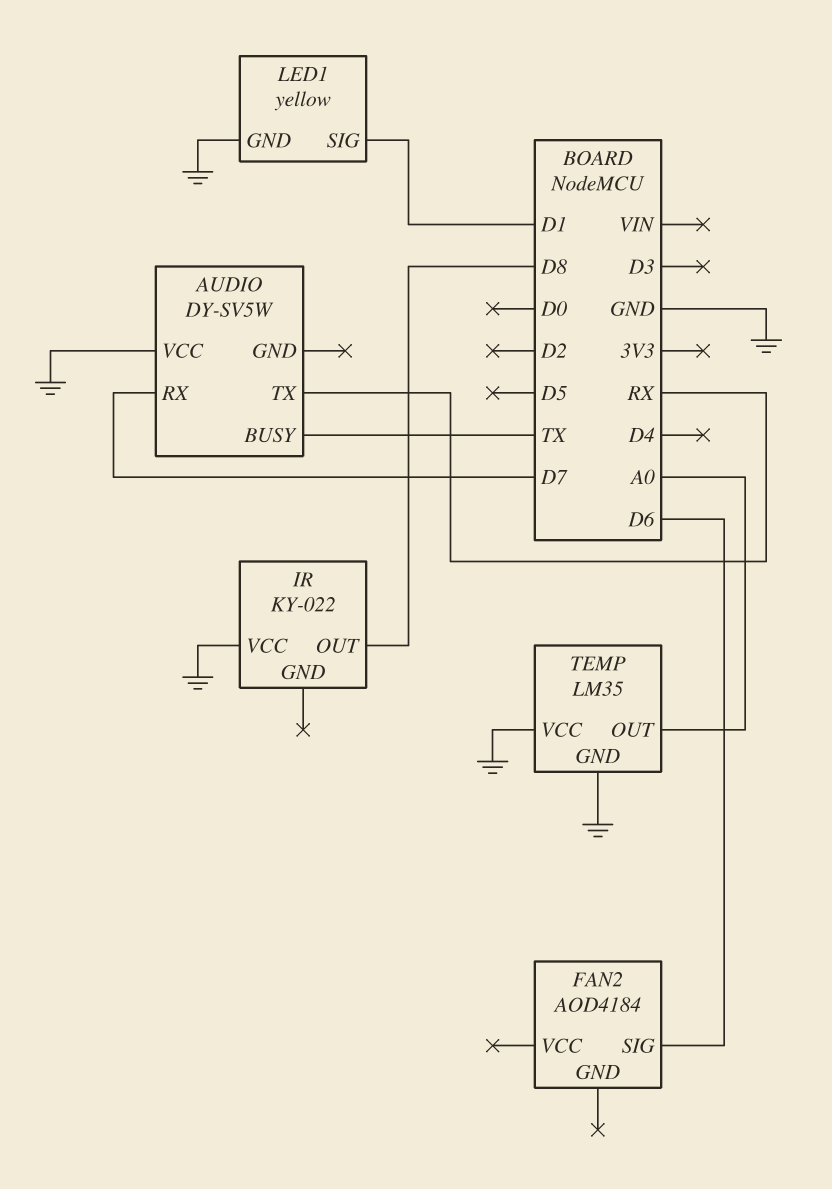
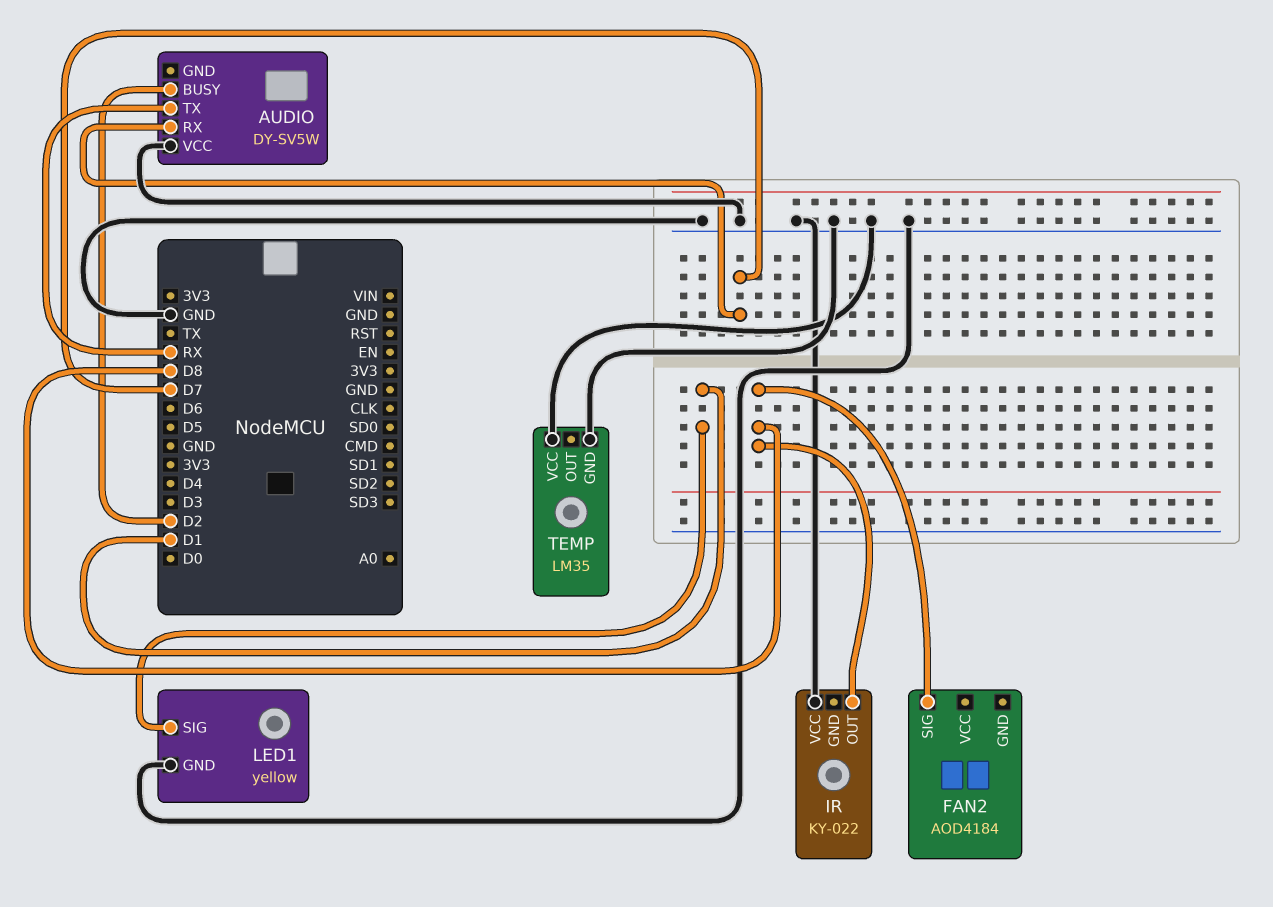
AUDIO pin BUSY: TX -> D2
FAN2 pin SIG: D6 -> D8
TEMP pin OUT: A0 -> none

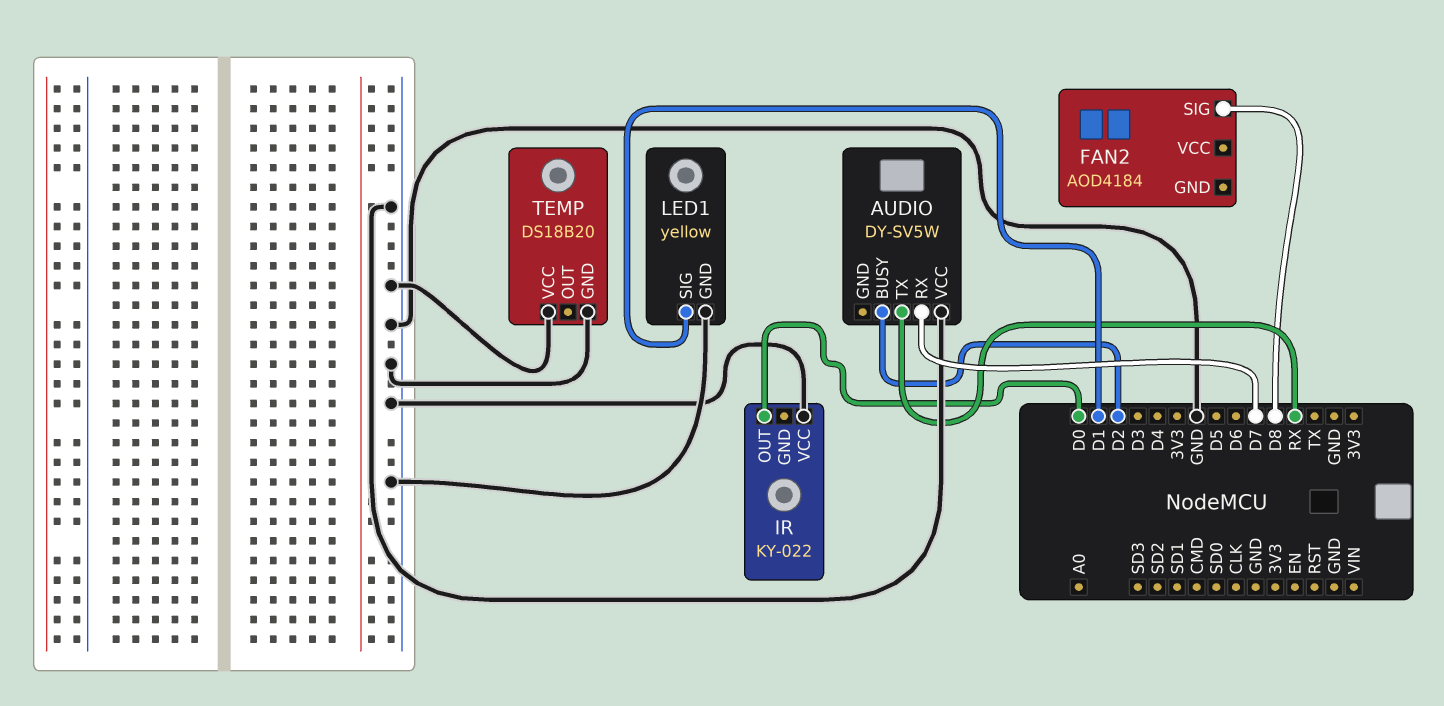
IR pin OUT: D8 -> D0
TEMP: LM35 -> DS18B20

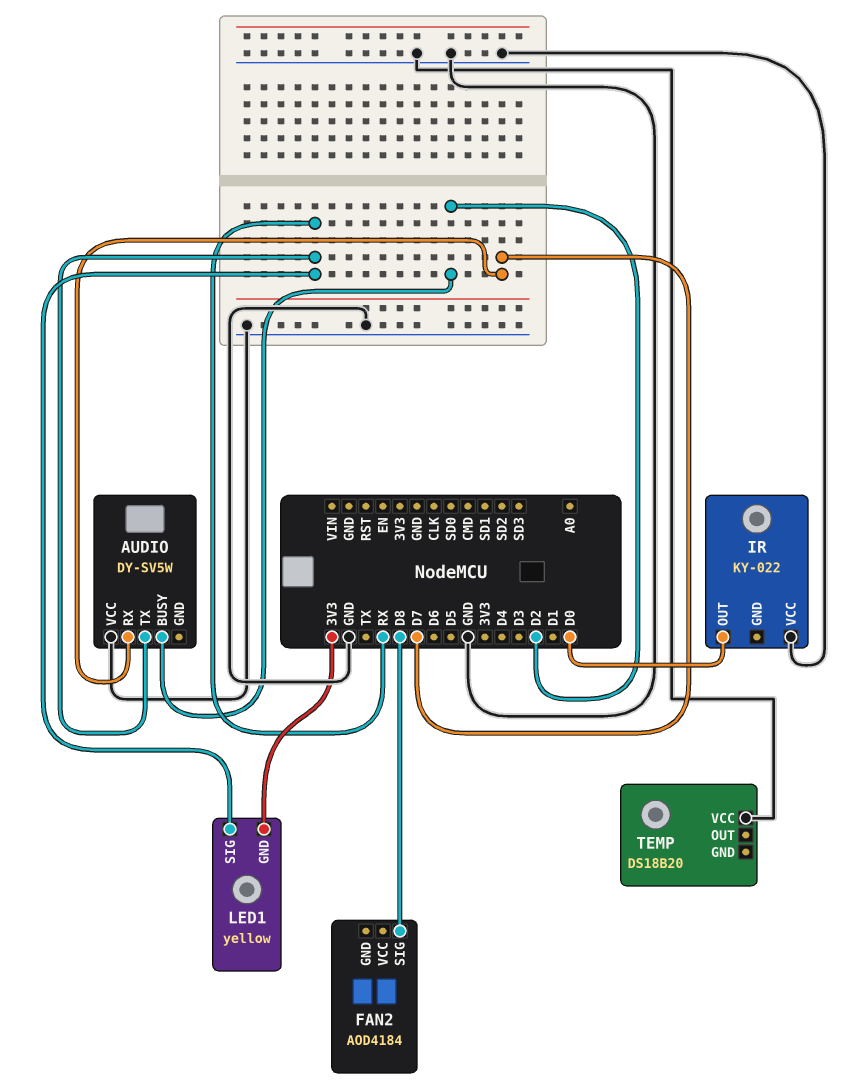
LED1 pin GND: GND -> 3V3
LED1 pin SIG: D1 -> RX
TEMP pin GND: GND -> none

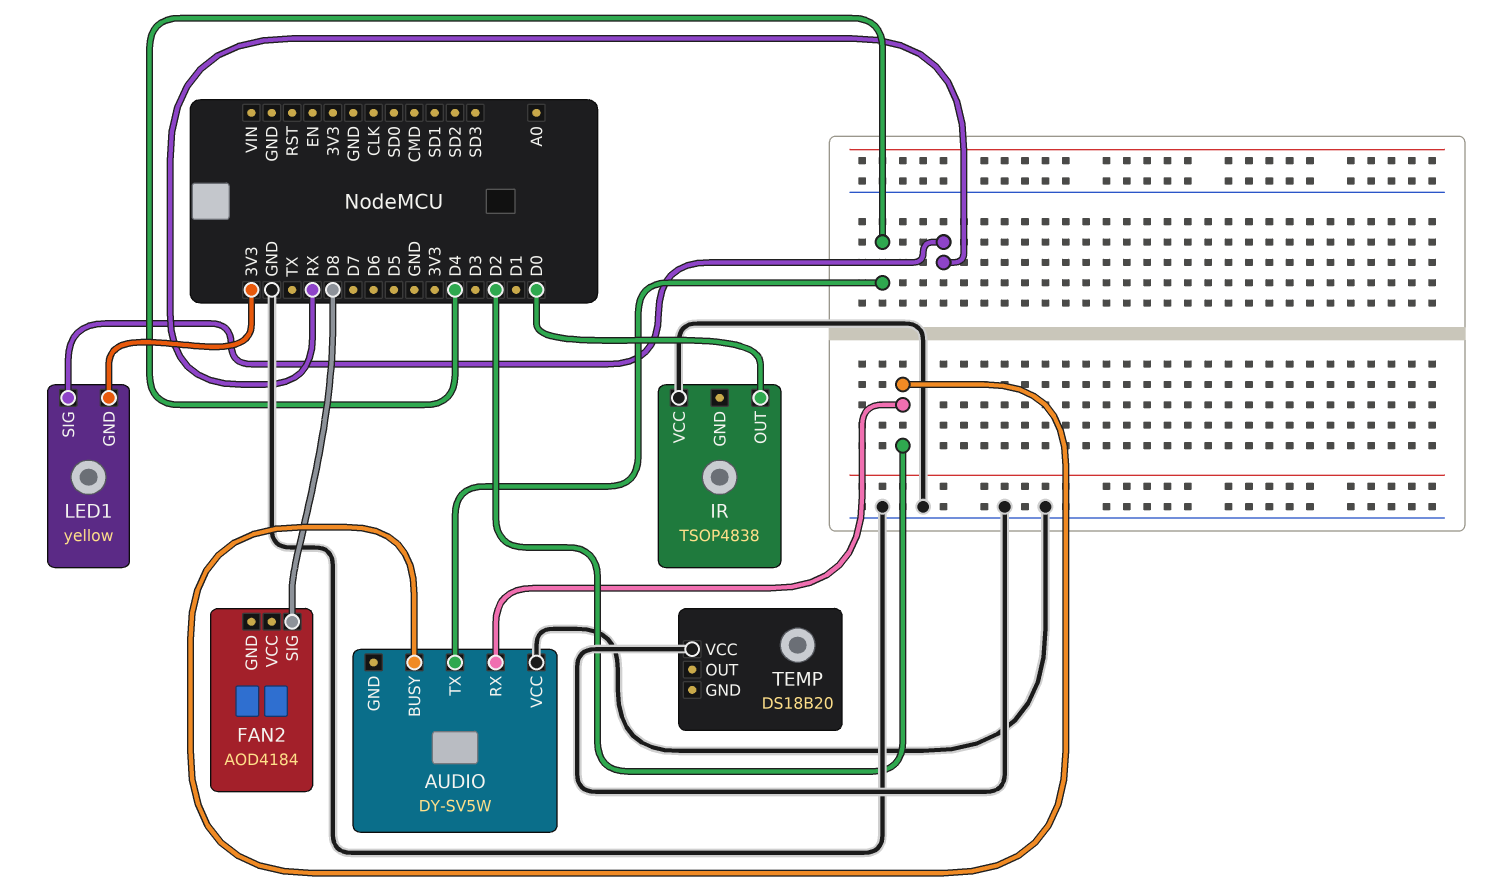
AUDIO pin RX: D7 -> D2
AUDIO pin TX: RX -> D4
IR: KY-022 -> TSOP4838

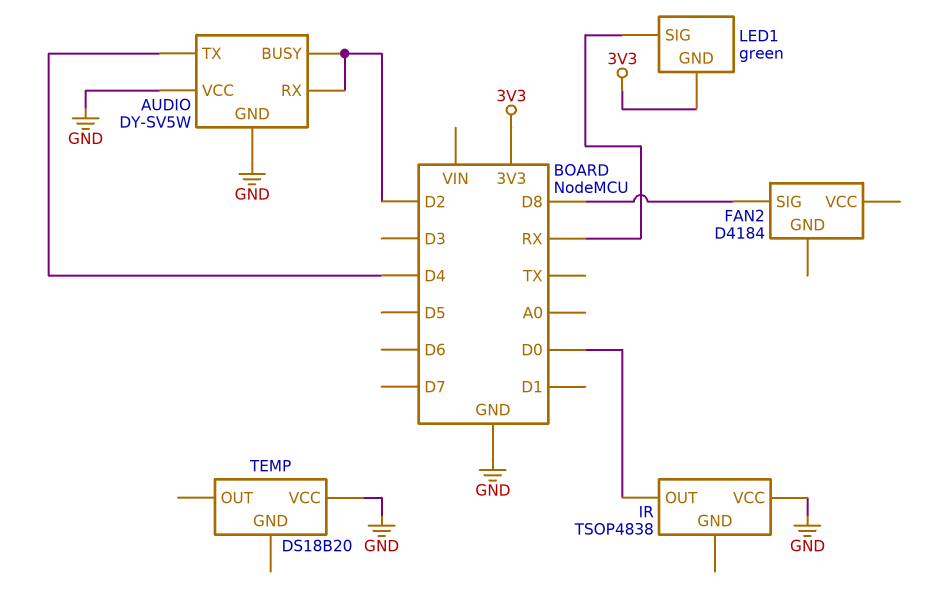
AUDIO pin GND: none -> GND
FAN2: AOD4184 -> D4184
LED1: yellow -> green

